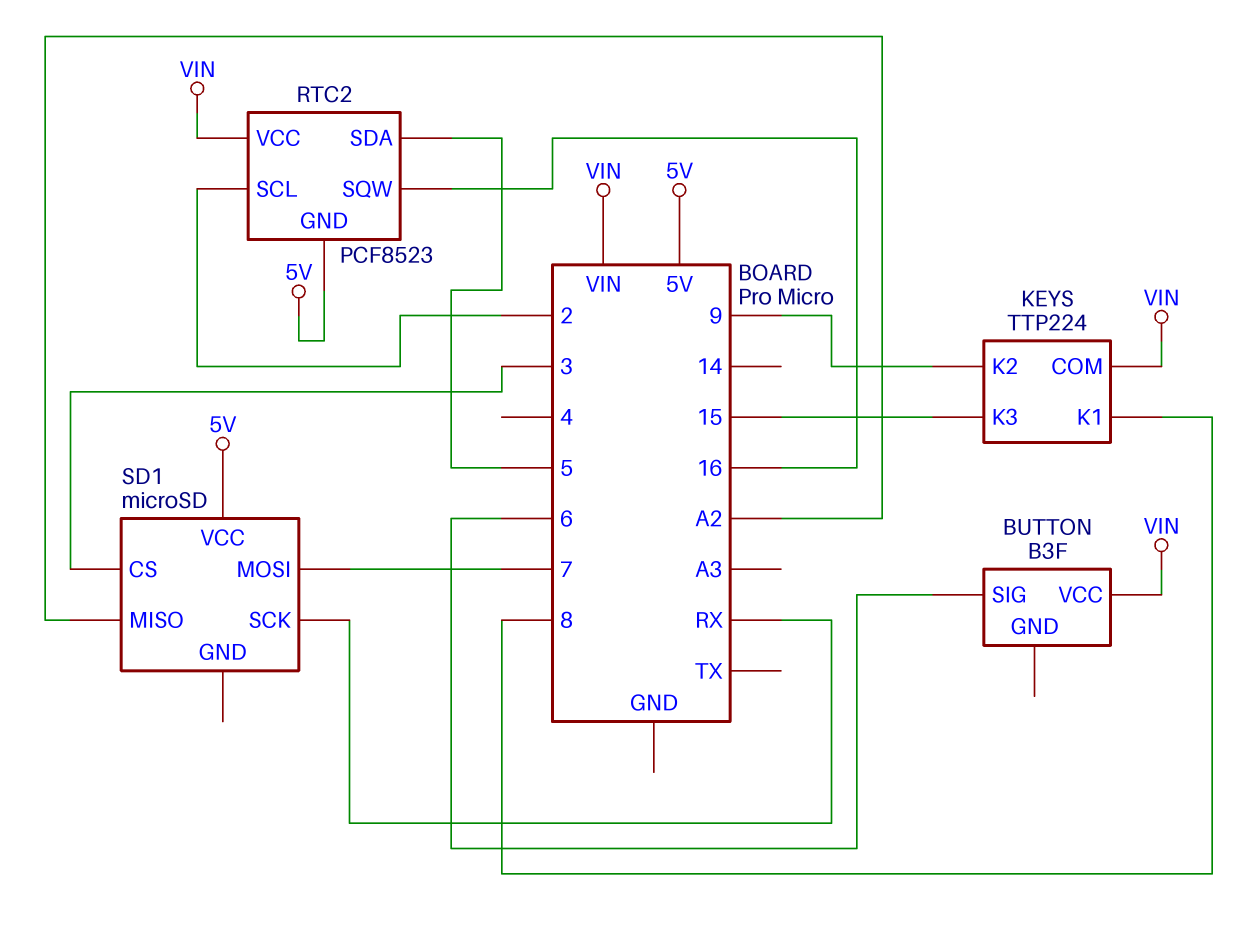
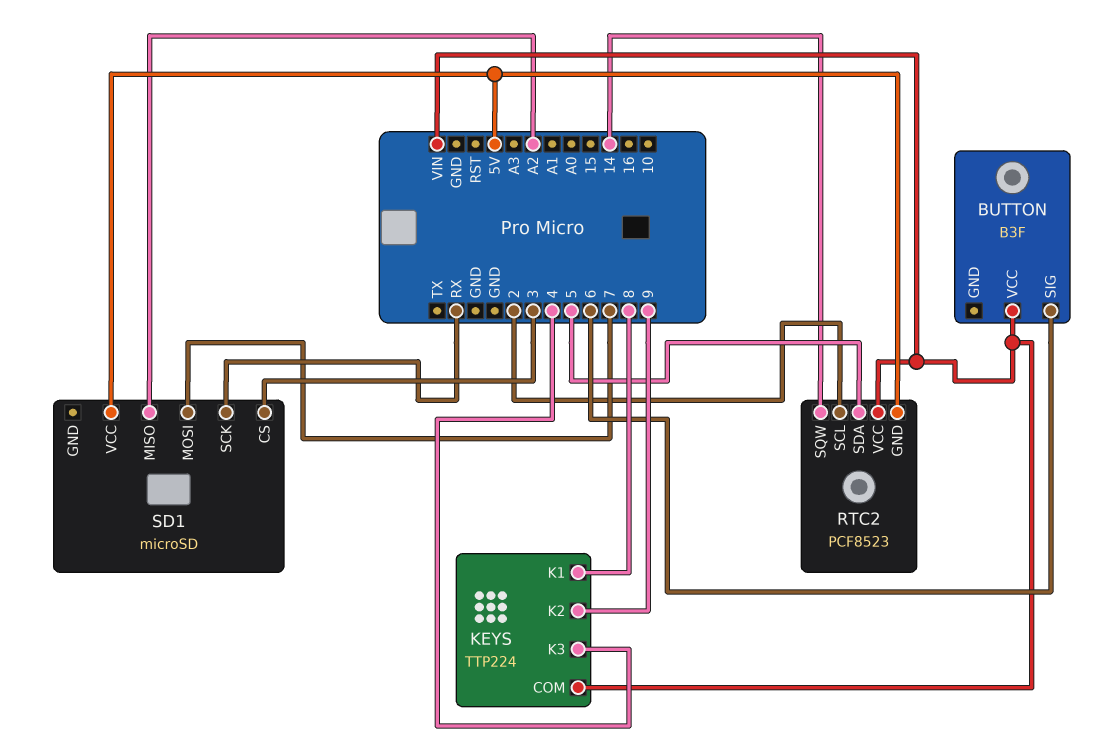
KEYS pin K3: 15 -> 4
RTC2 pin SQW: 16 -> 14

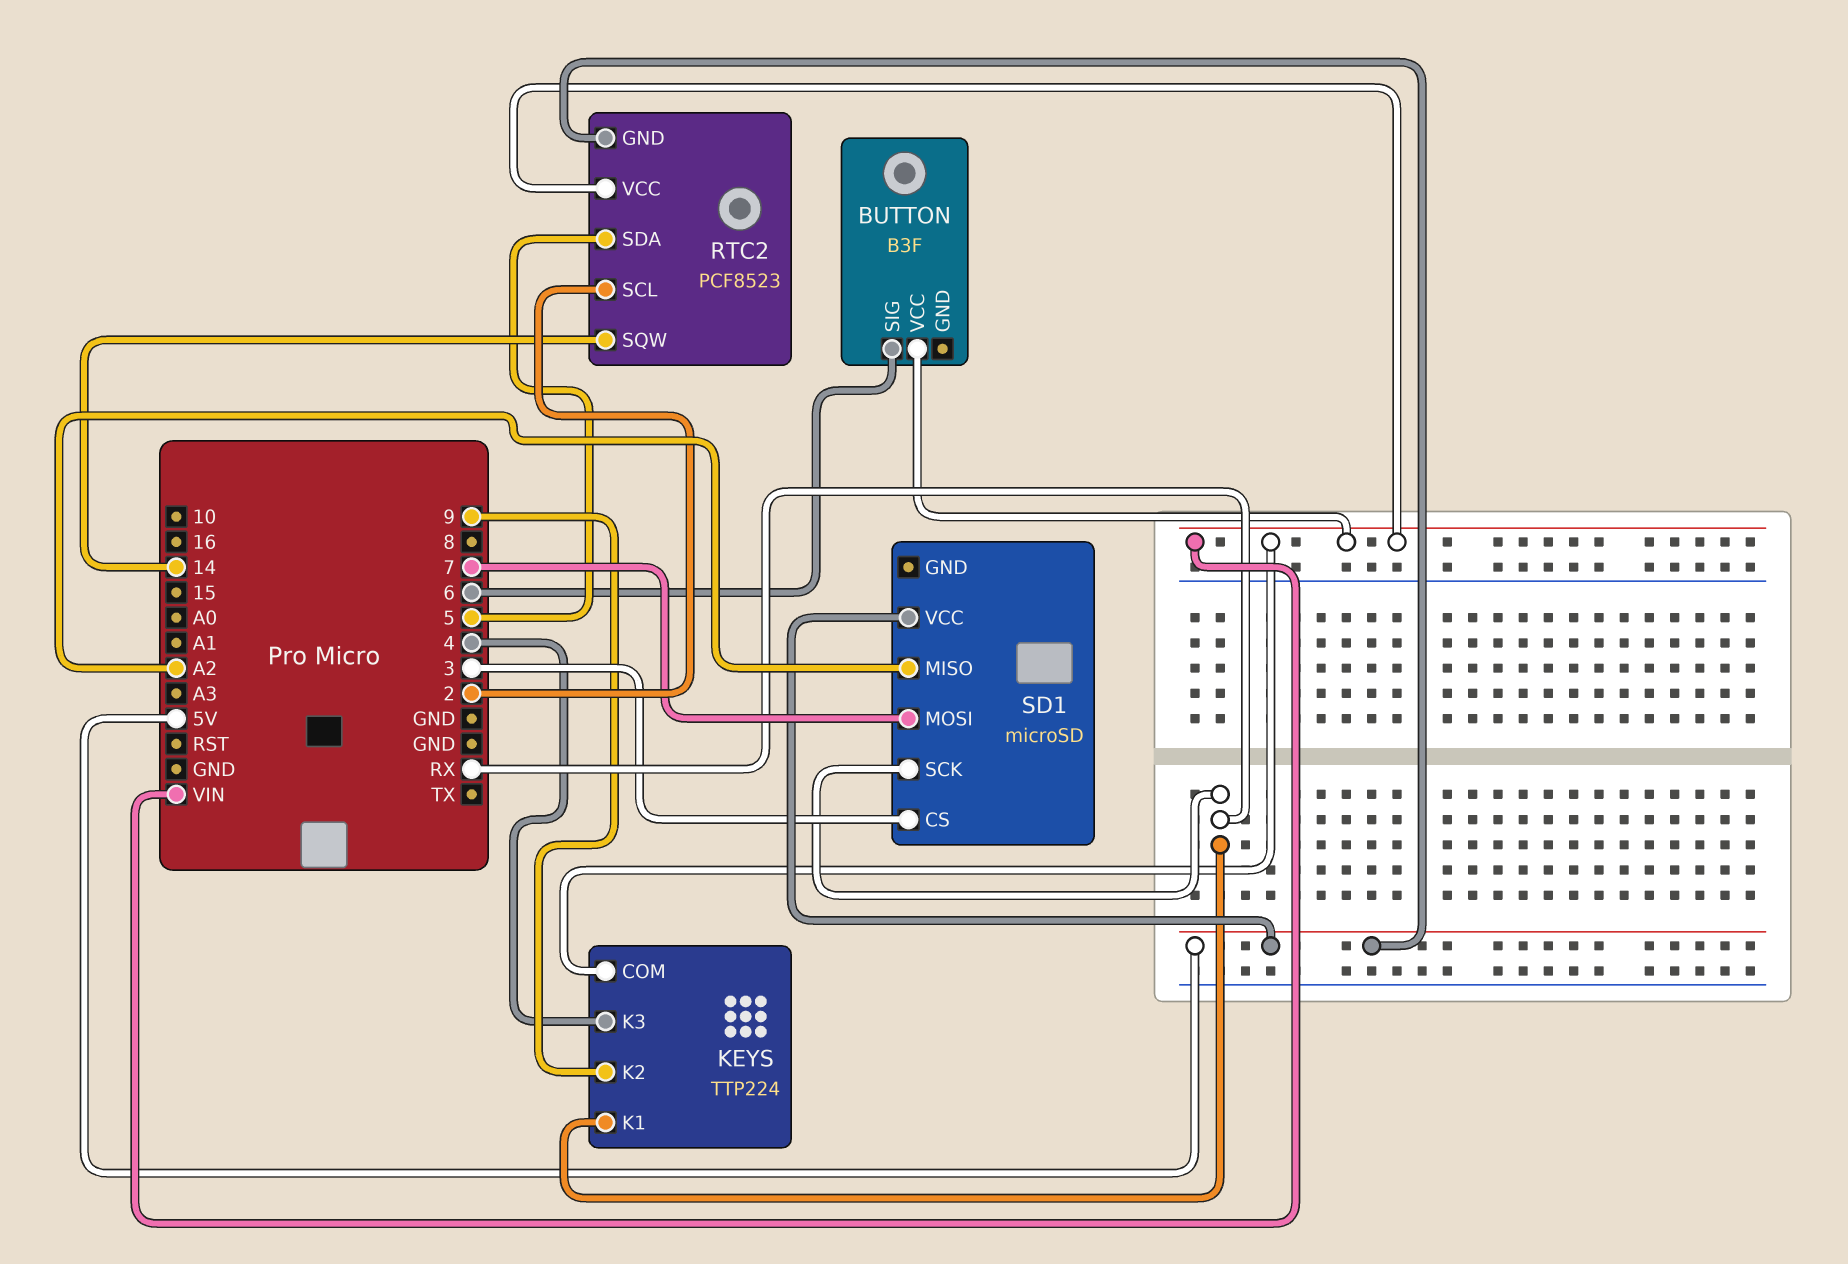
KEYS pin K1: 8 -> RX

